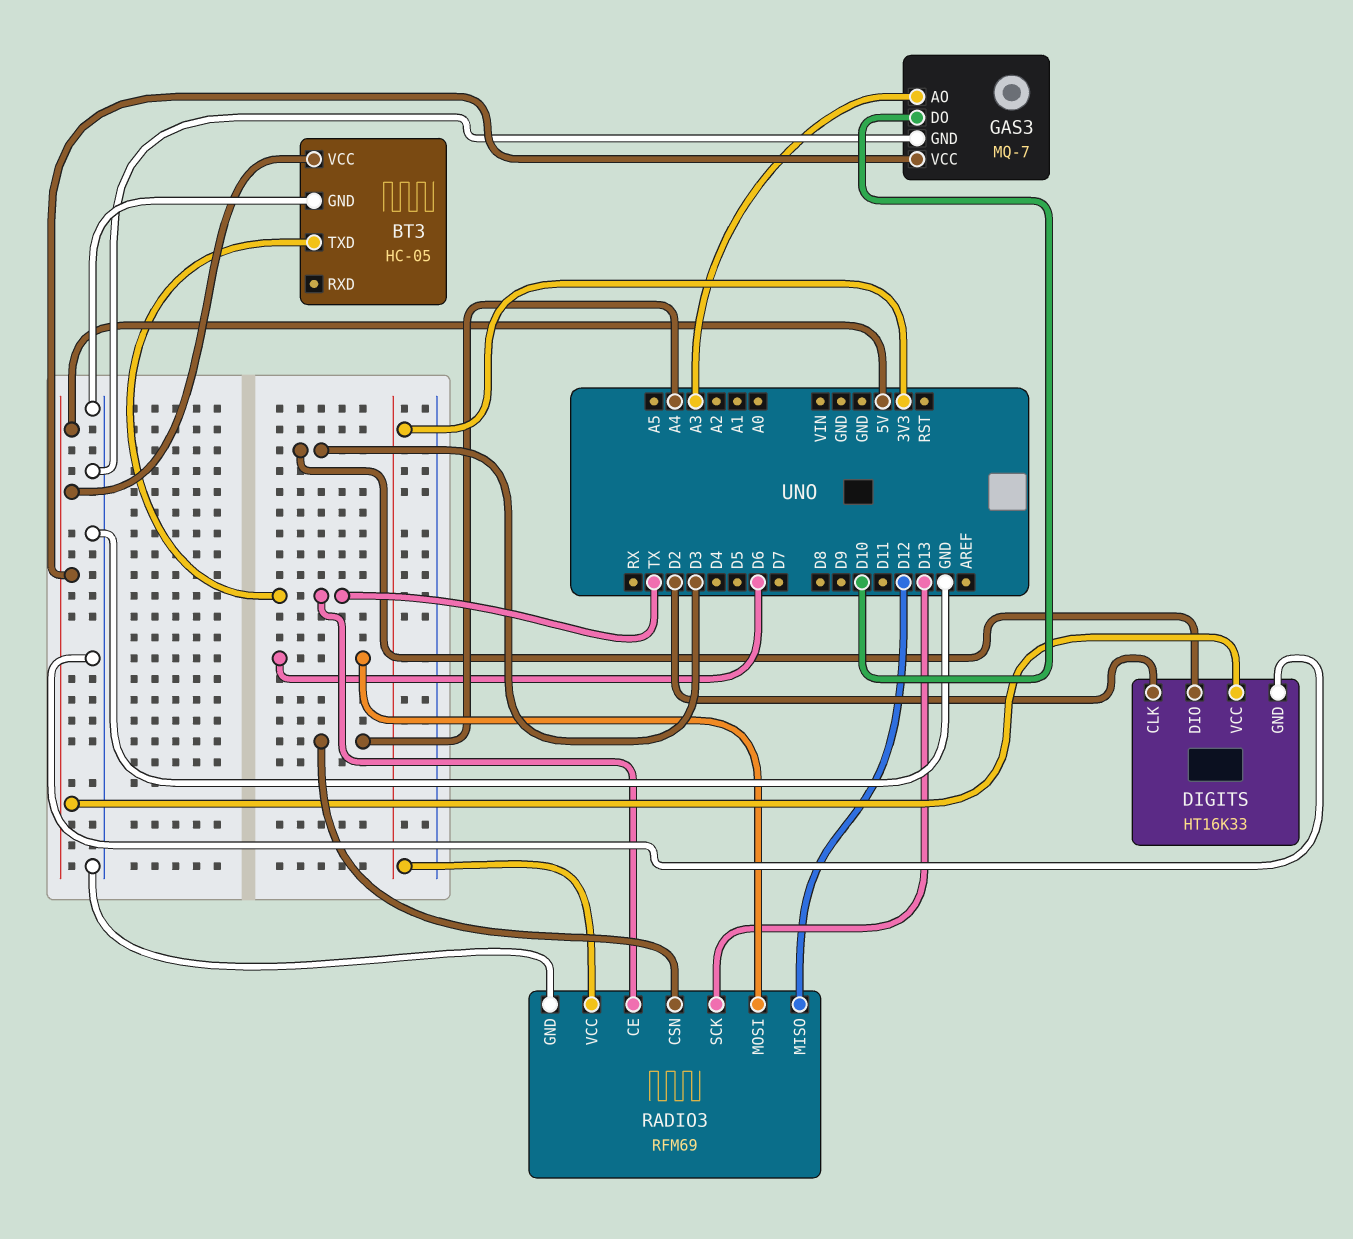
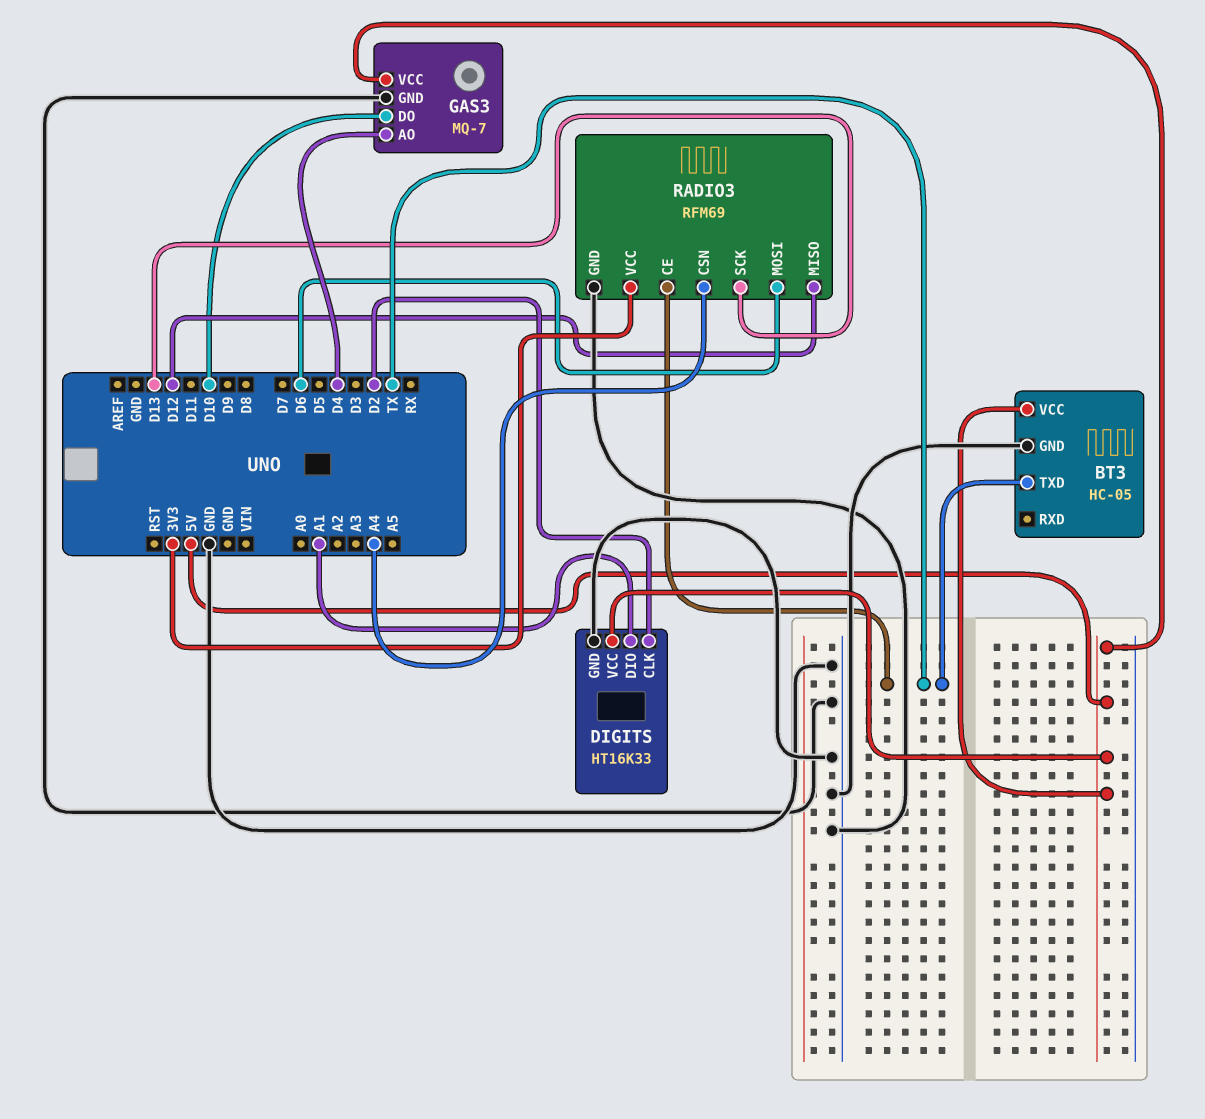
DIGITS pin DIO: D3 -> A1
GAS3 pin AO: A3 -> D4

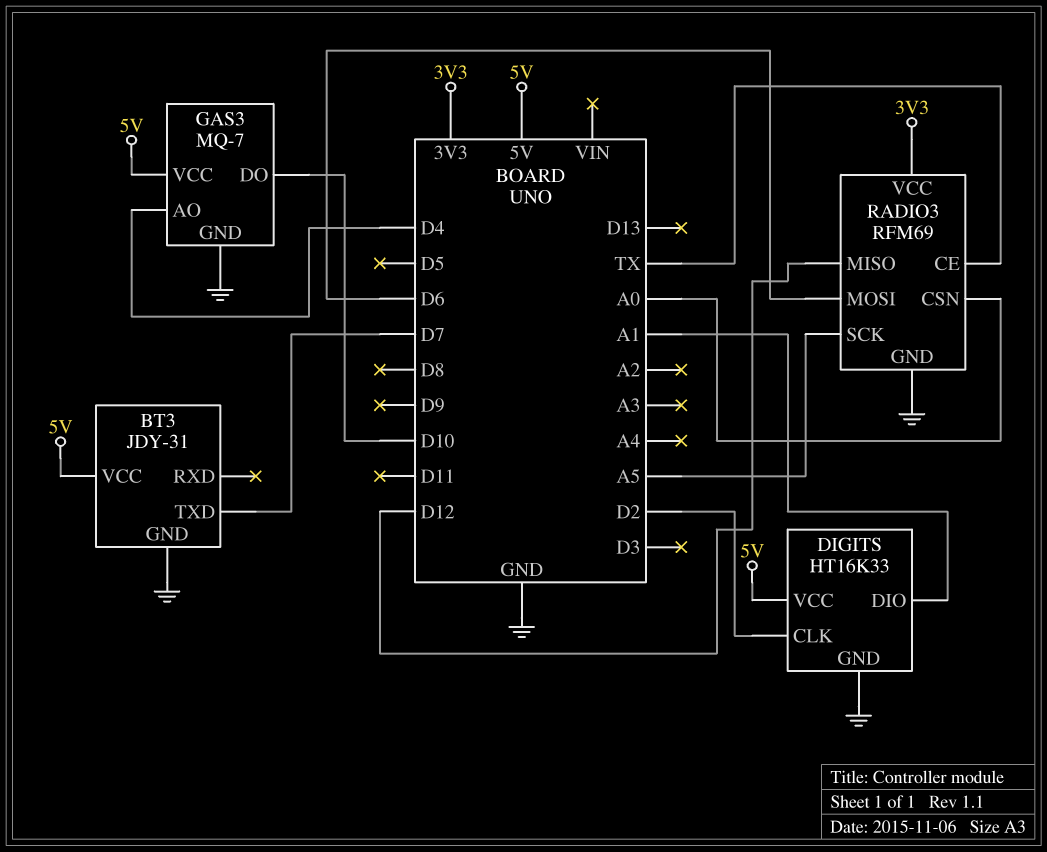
BT3: HC-05 -> JDY-31
BT3 pin TXD: TX -> D7
RADIO3 pin CSN: A4 -> A0
RADIO3 pin SCK: D13 -> A5

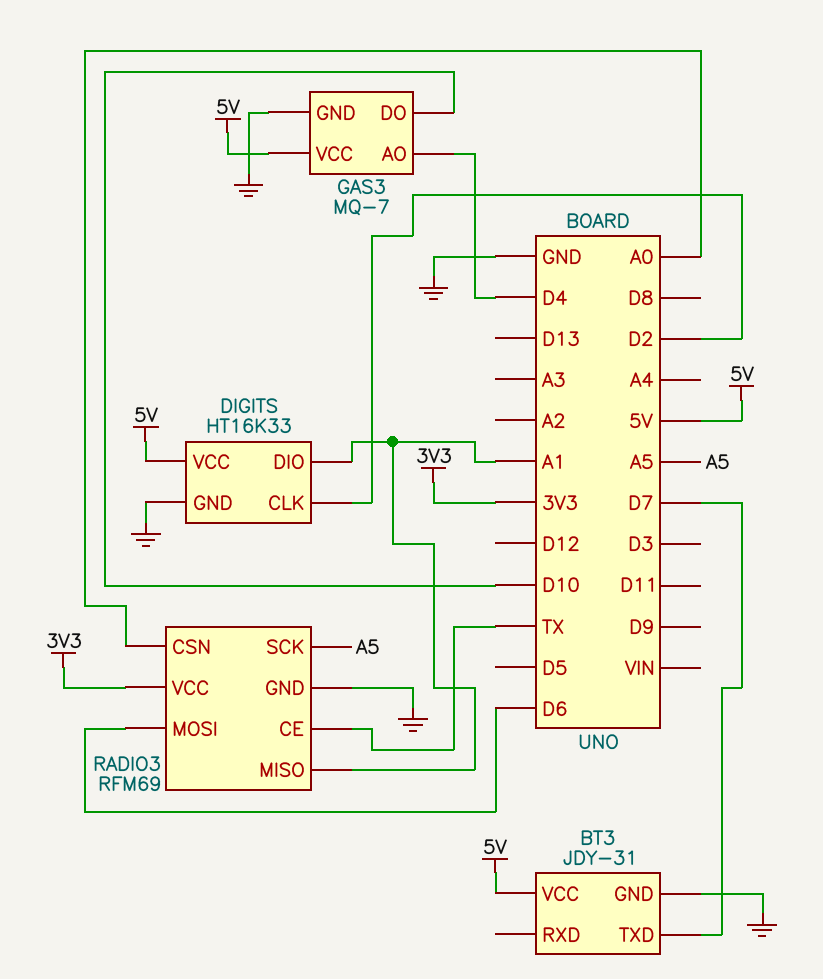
RADIO3 pin MISO: D12 -> A1

